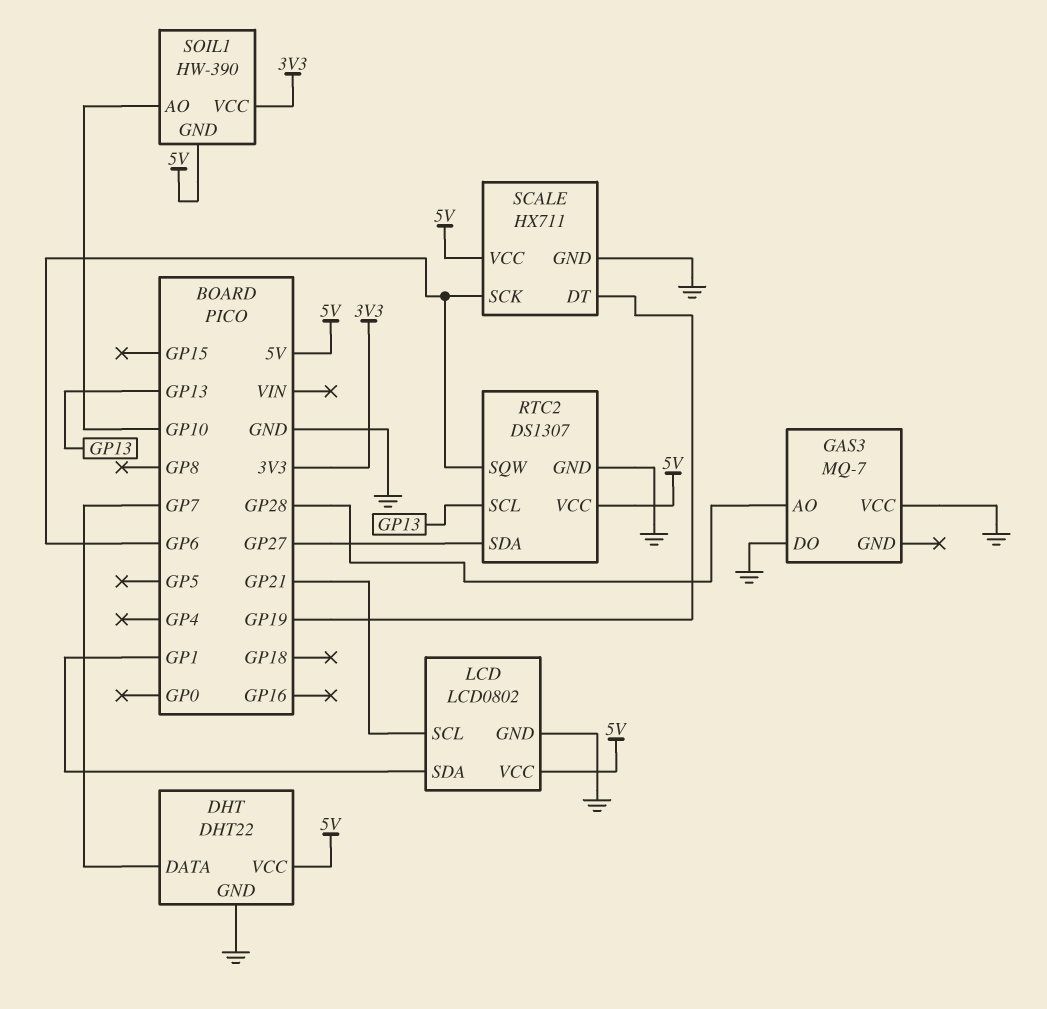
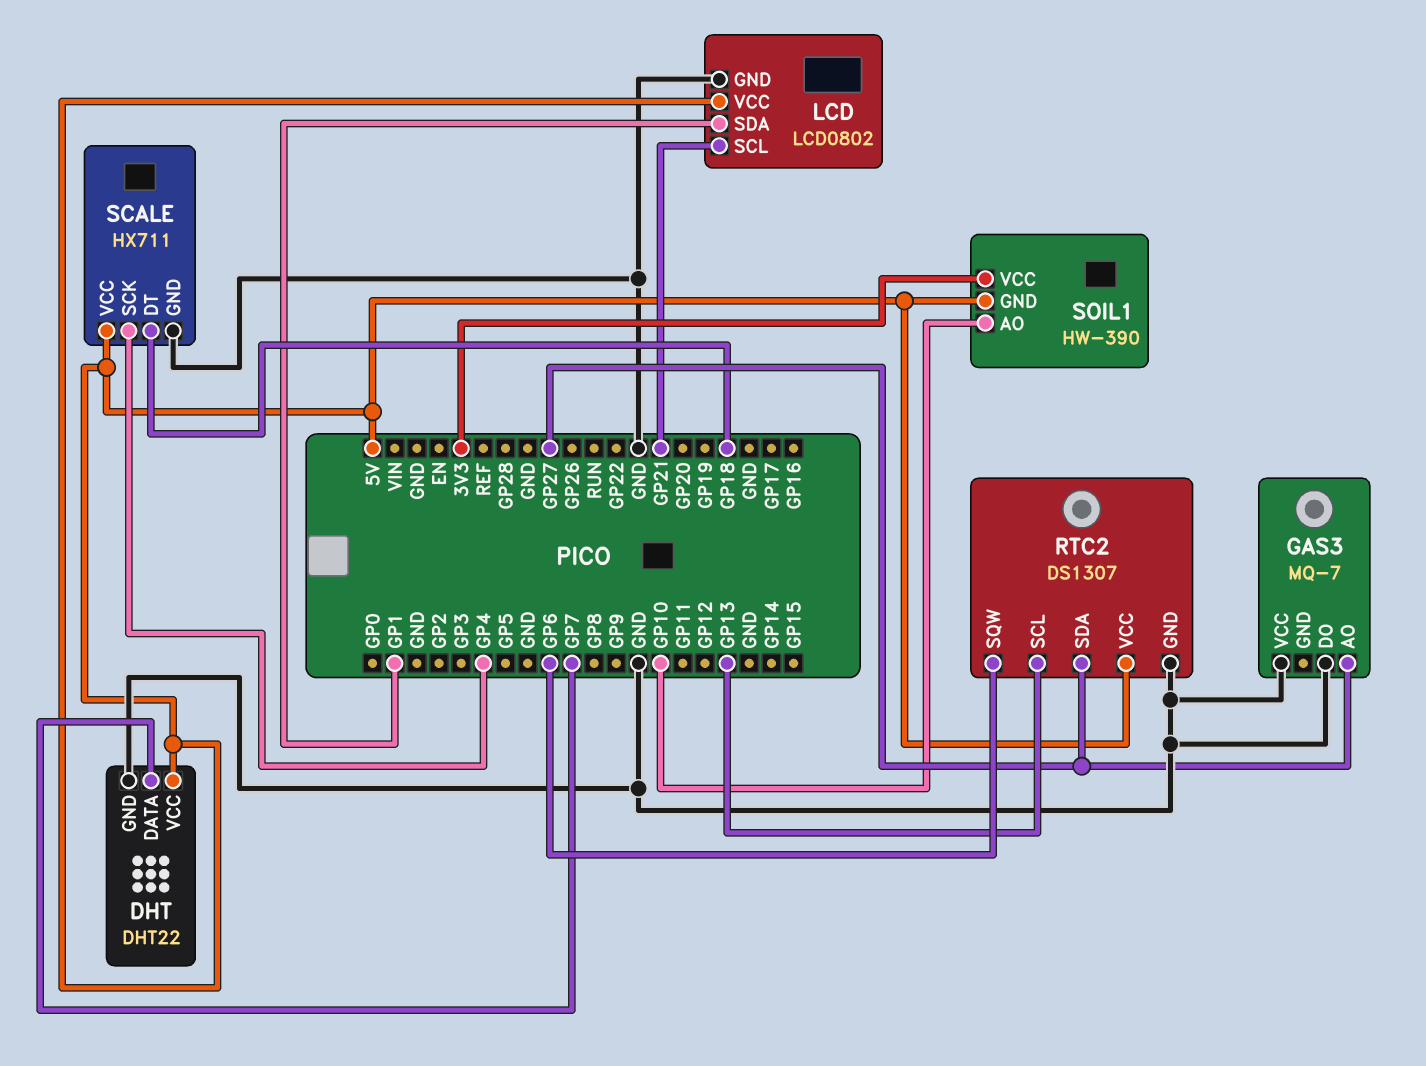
GAS3 pin AO: GP28 -> GP27
SCALE pin DT: GP19 -> GP18
SCALE pin SCK: GP6 -> GP4

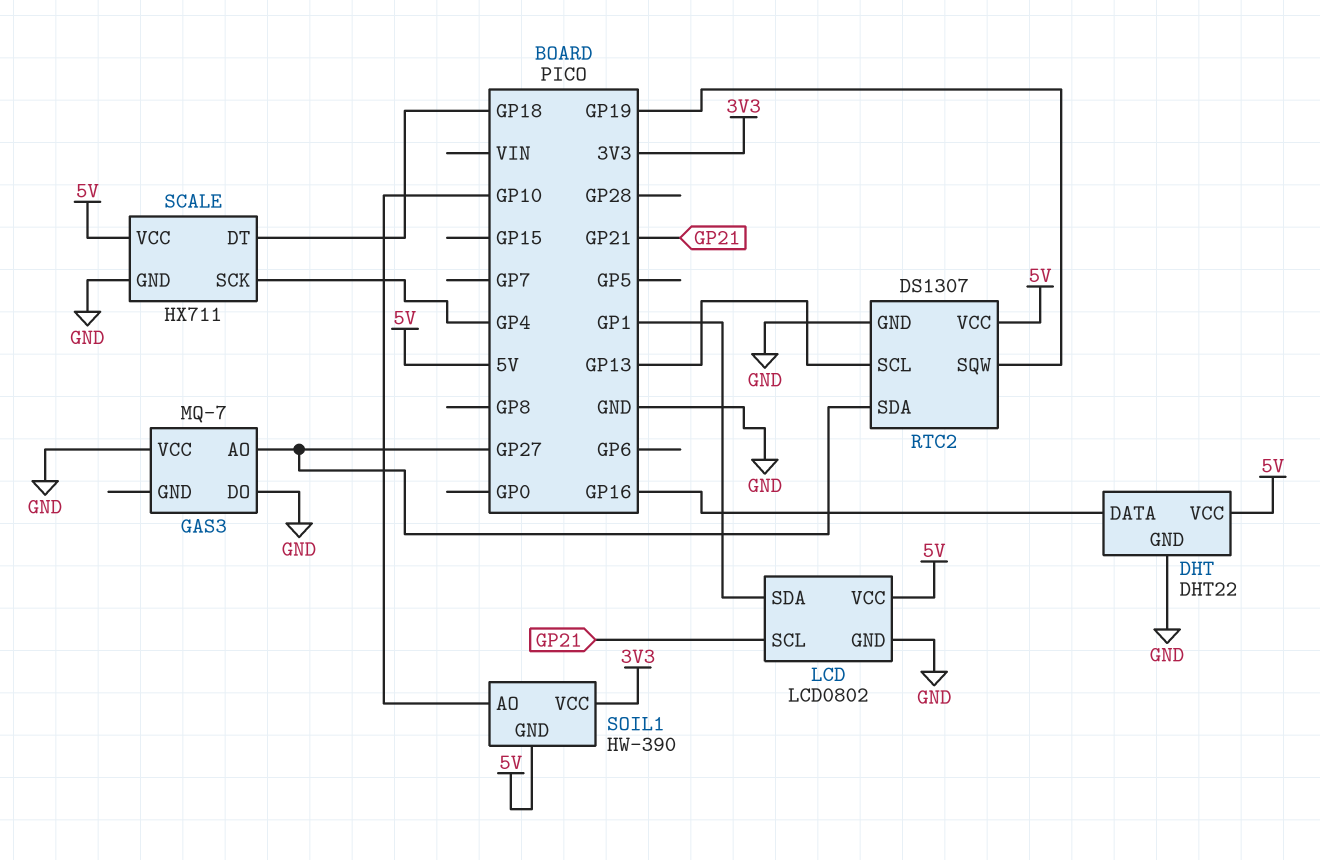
DHT pin DATA: GP7 -> GP16
RTC2 pin SQW: GP6 -> GP19

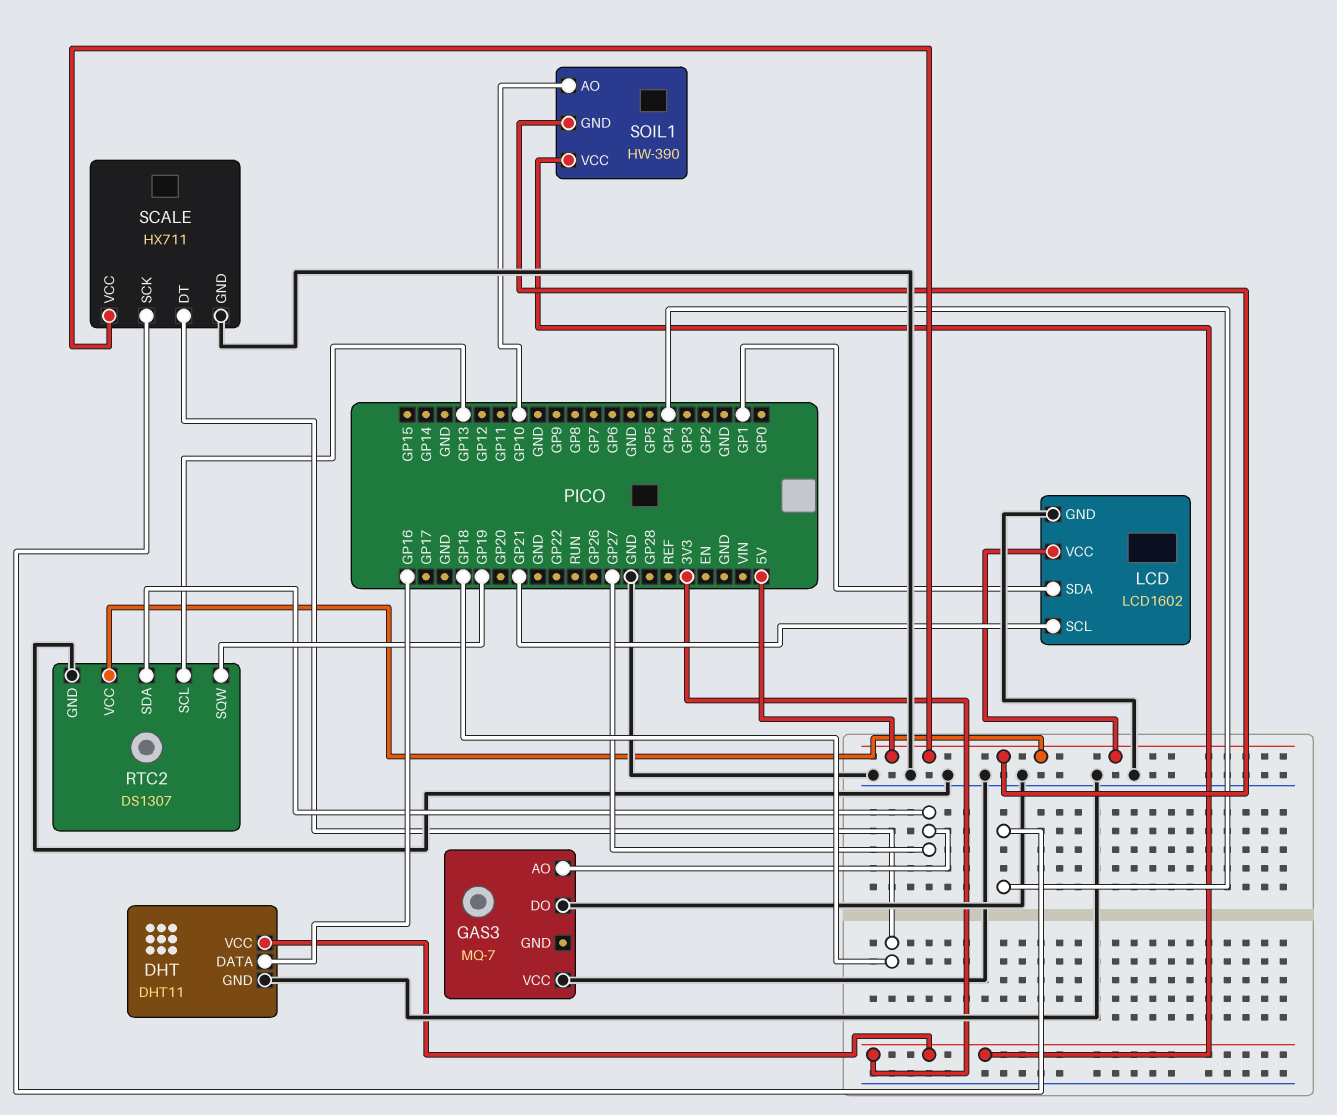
DHT: DHT22 -> DHT11
DHT pin VCC: 5V -> 3V3
LCD: LCD0802 -> LCD1602

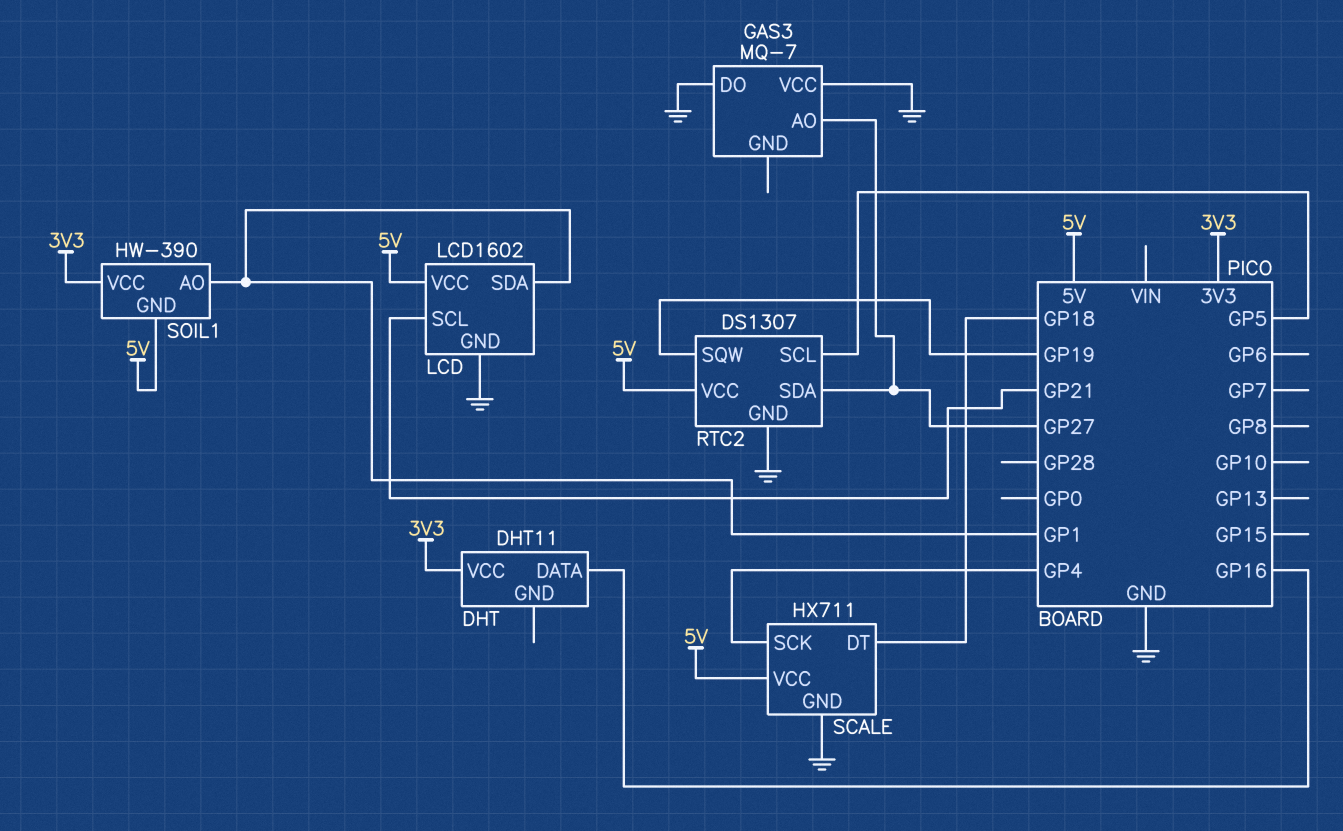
DHT pin GND: GND -> none
RTC2 pin SCL: GP13 -> GP5
SOIL1 pin AO: GP10 -> GP1

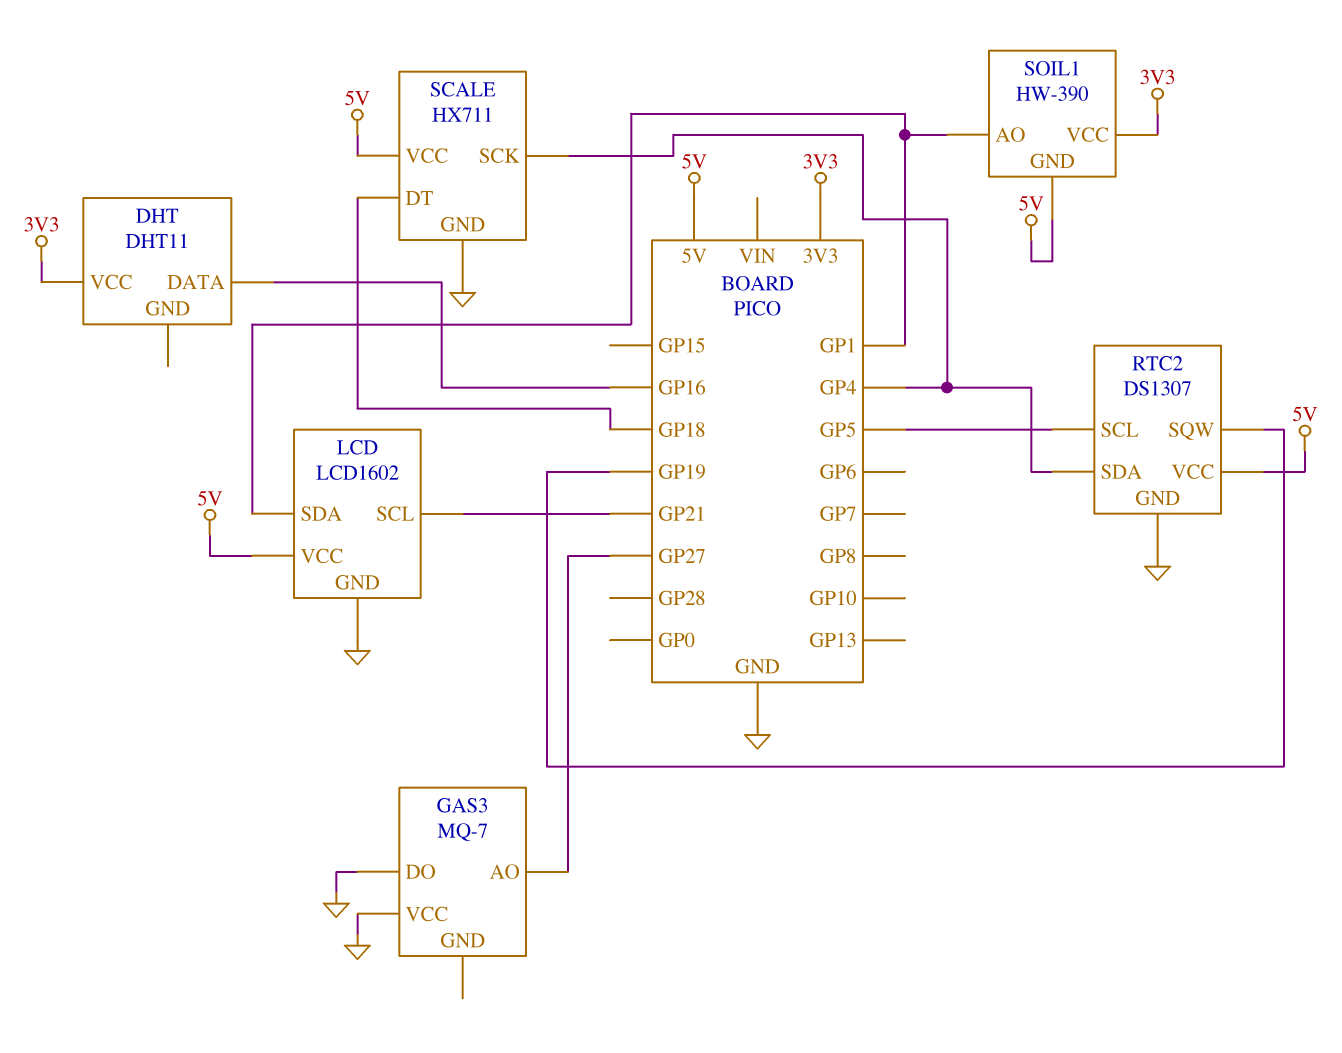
RTC2 pin SDA: GP27 -> GP4

